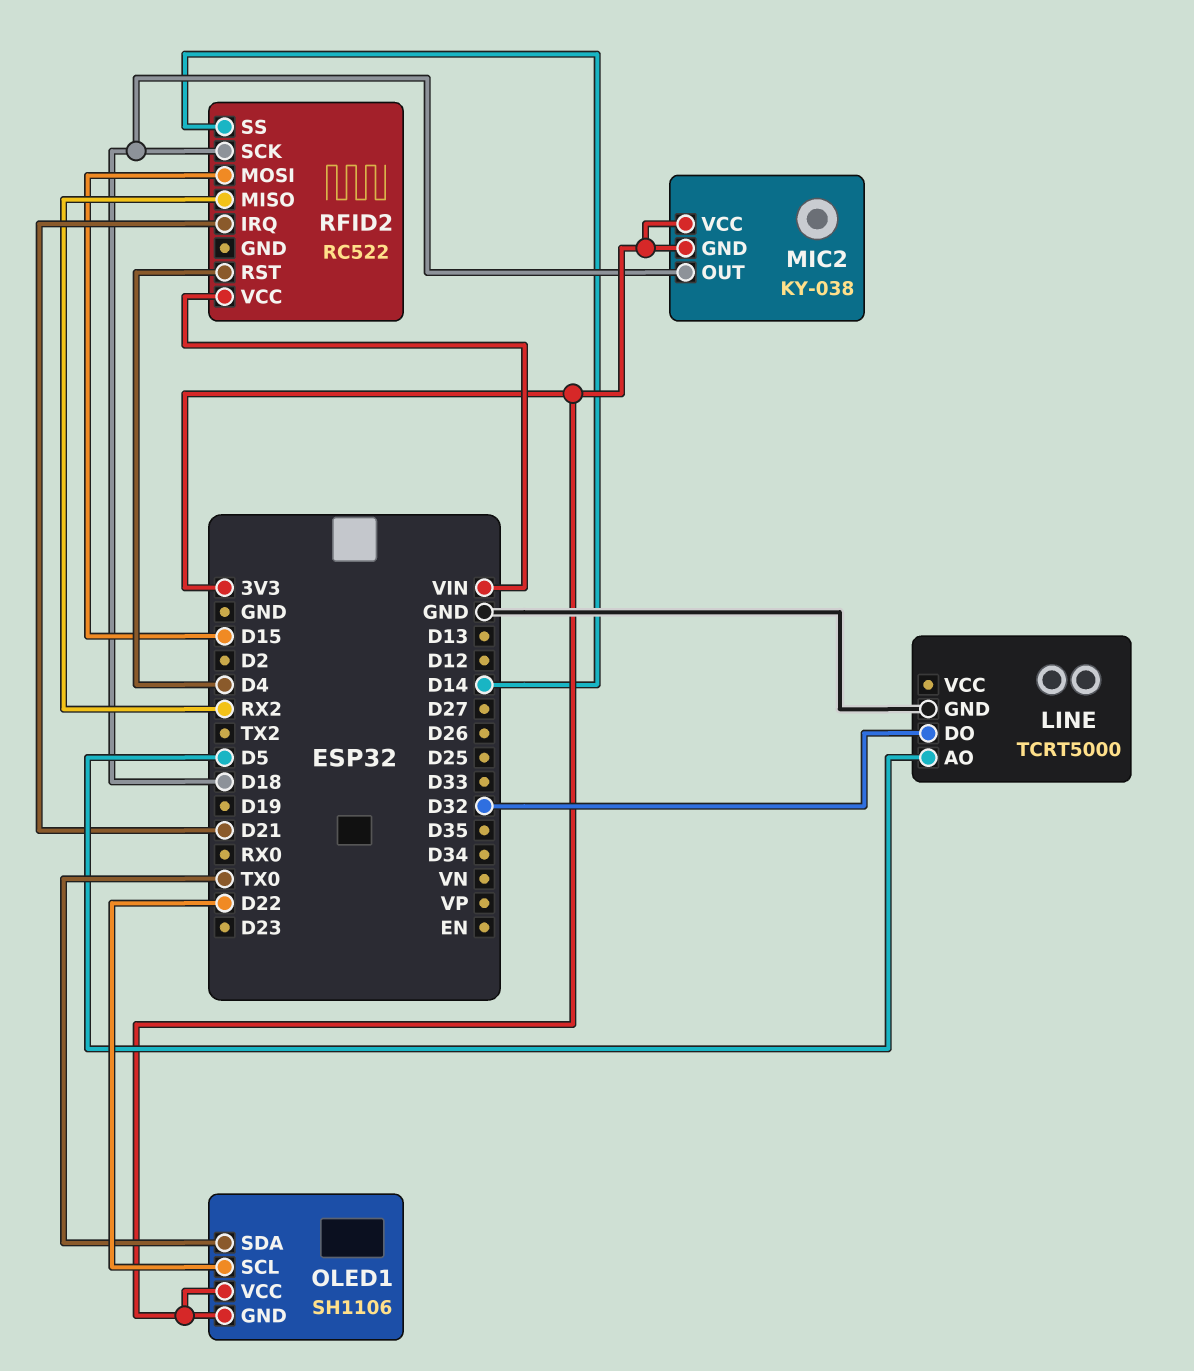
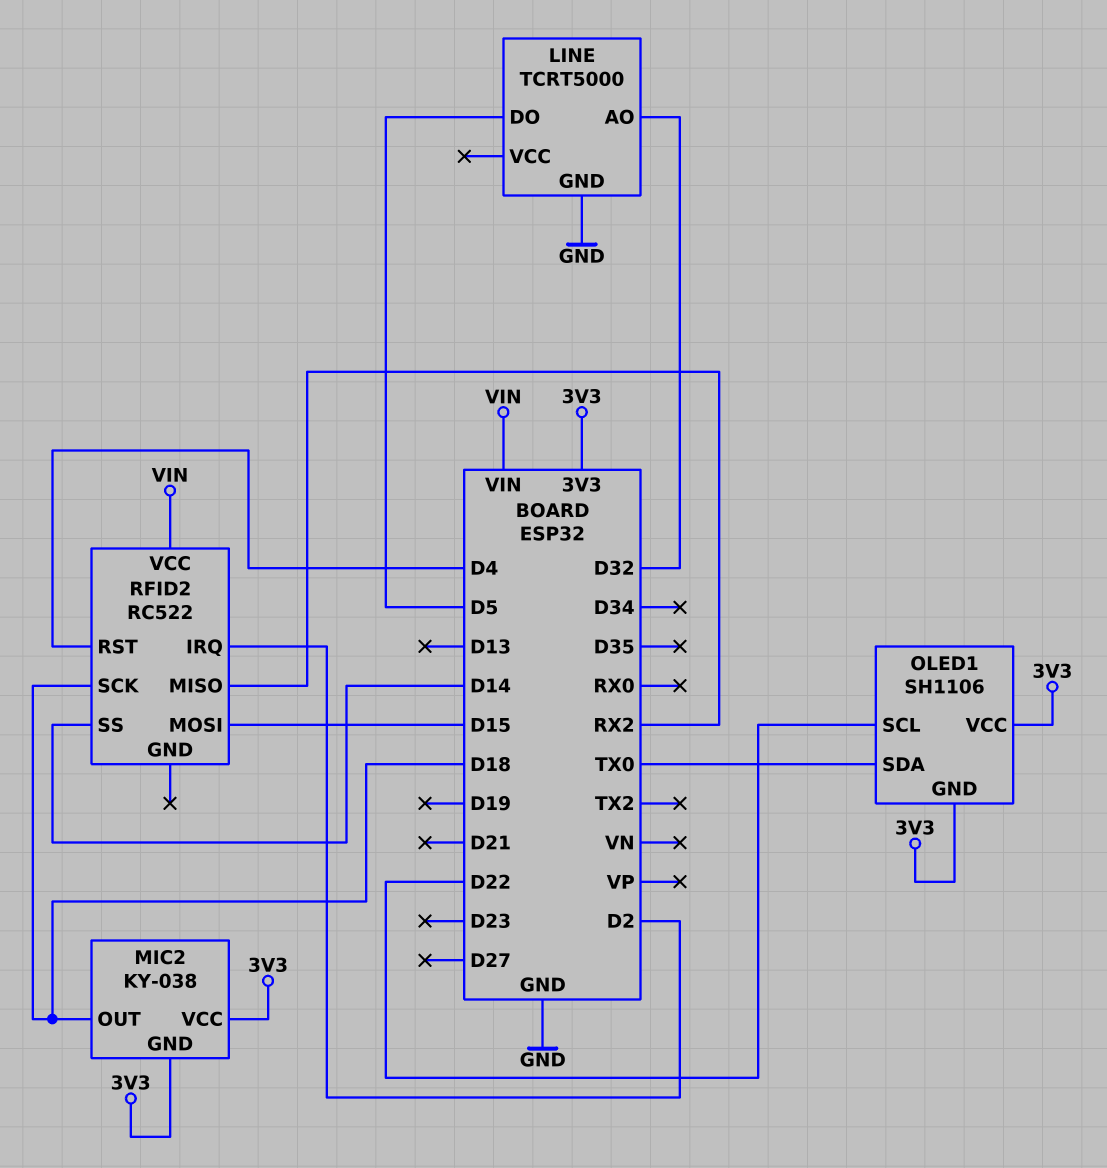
LINE pin AO: D5 -> D32
LINE pin DO: D32 -> D5
RFID2 pin IRQ: D21 -> D2

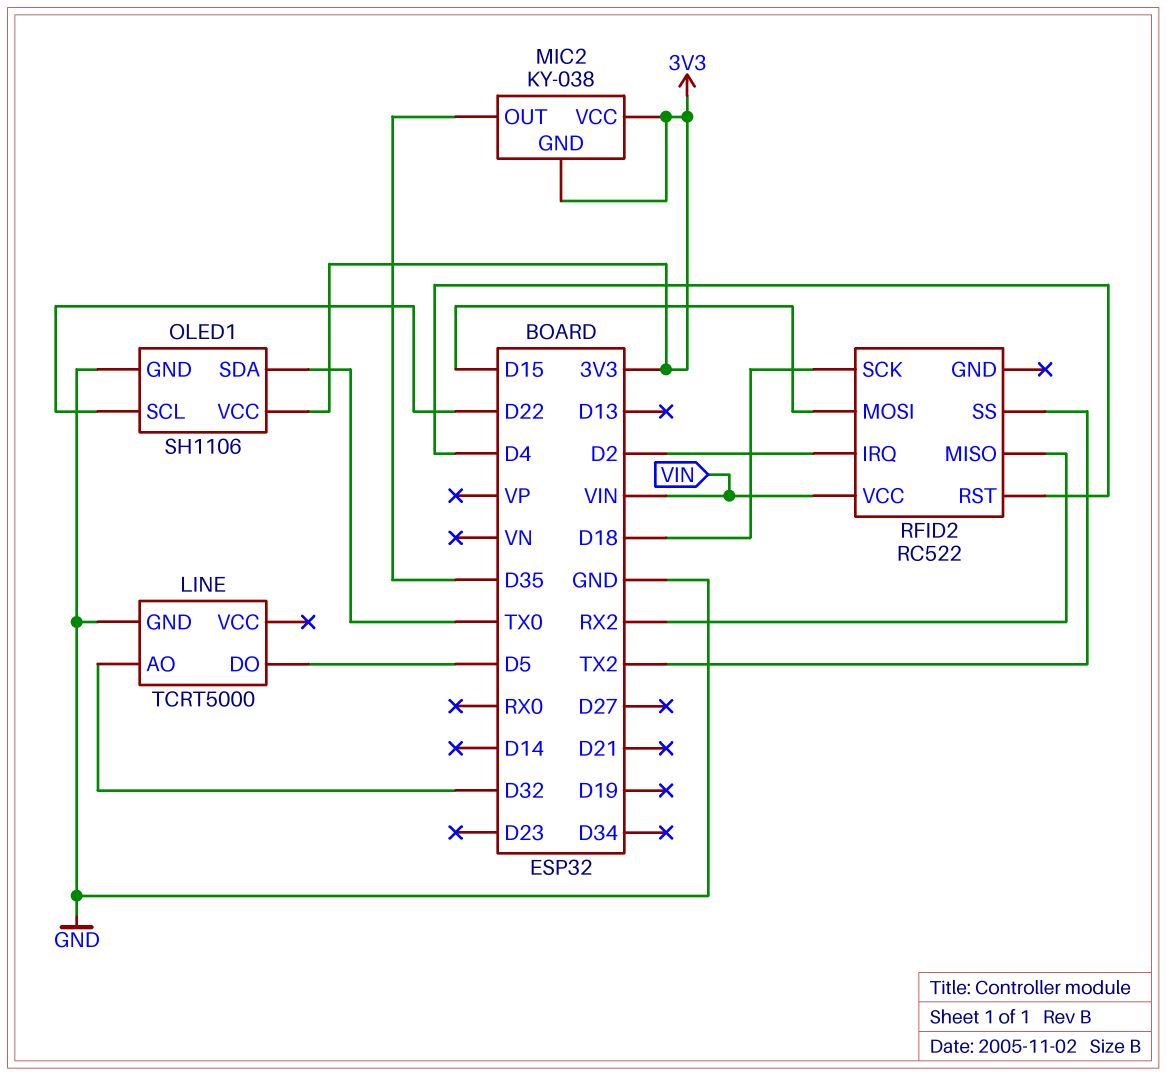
MIC2 pin OUT: D18 -> D35
OLED1 pin GND: 3V3 -> GND
RFID2 pin SS: D14 -> TX2

